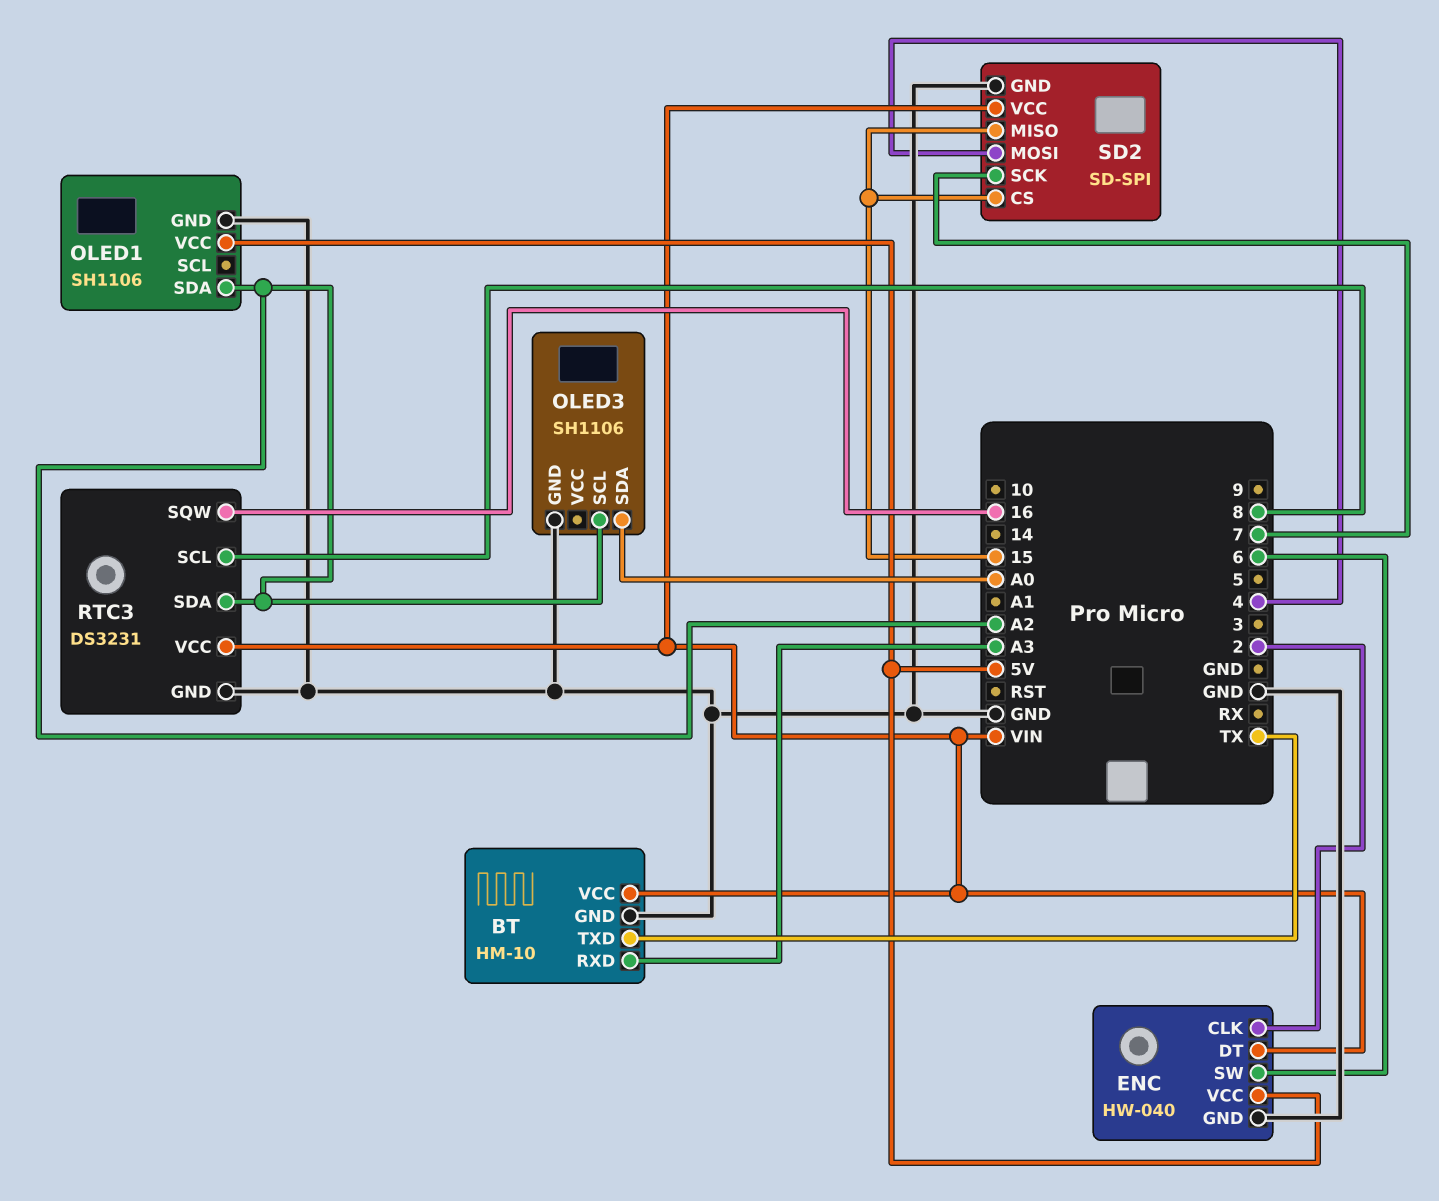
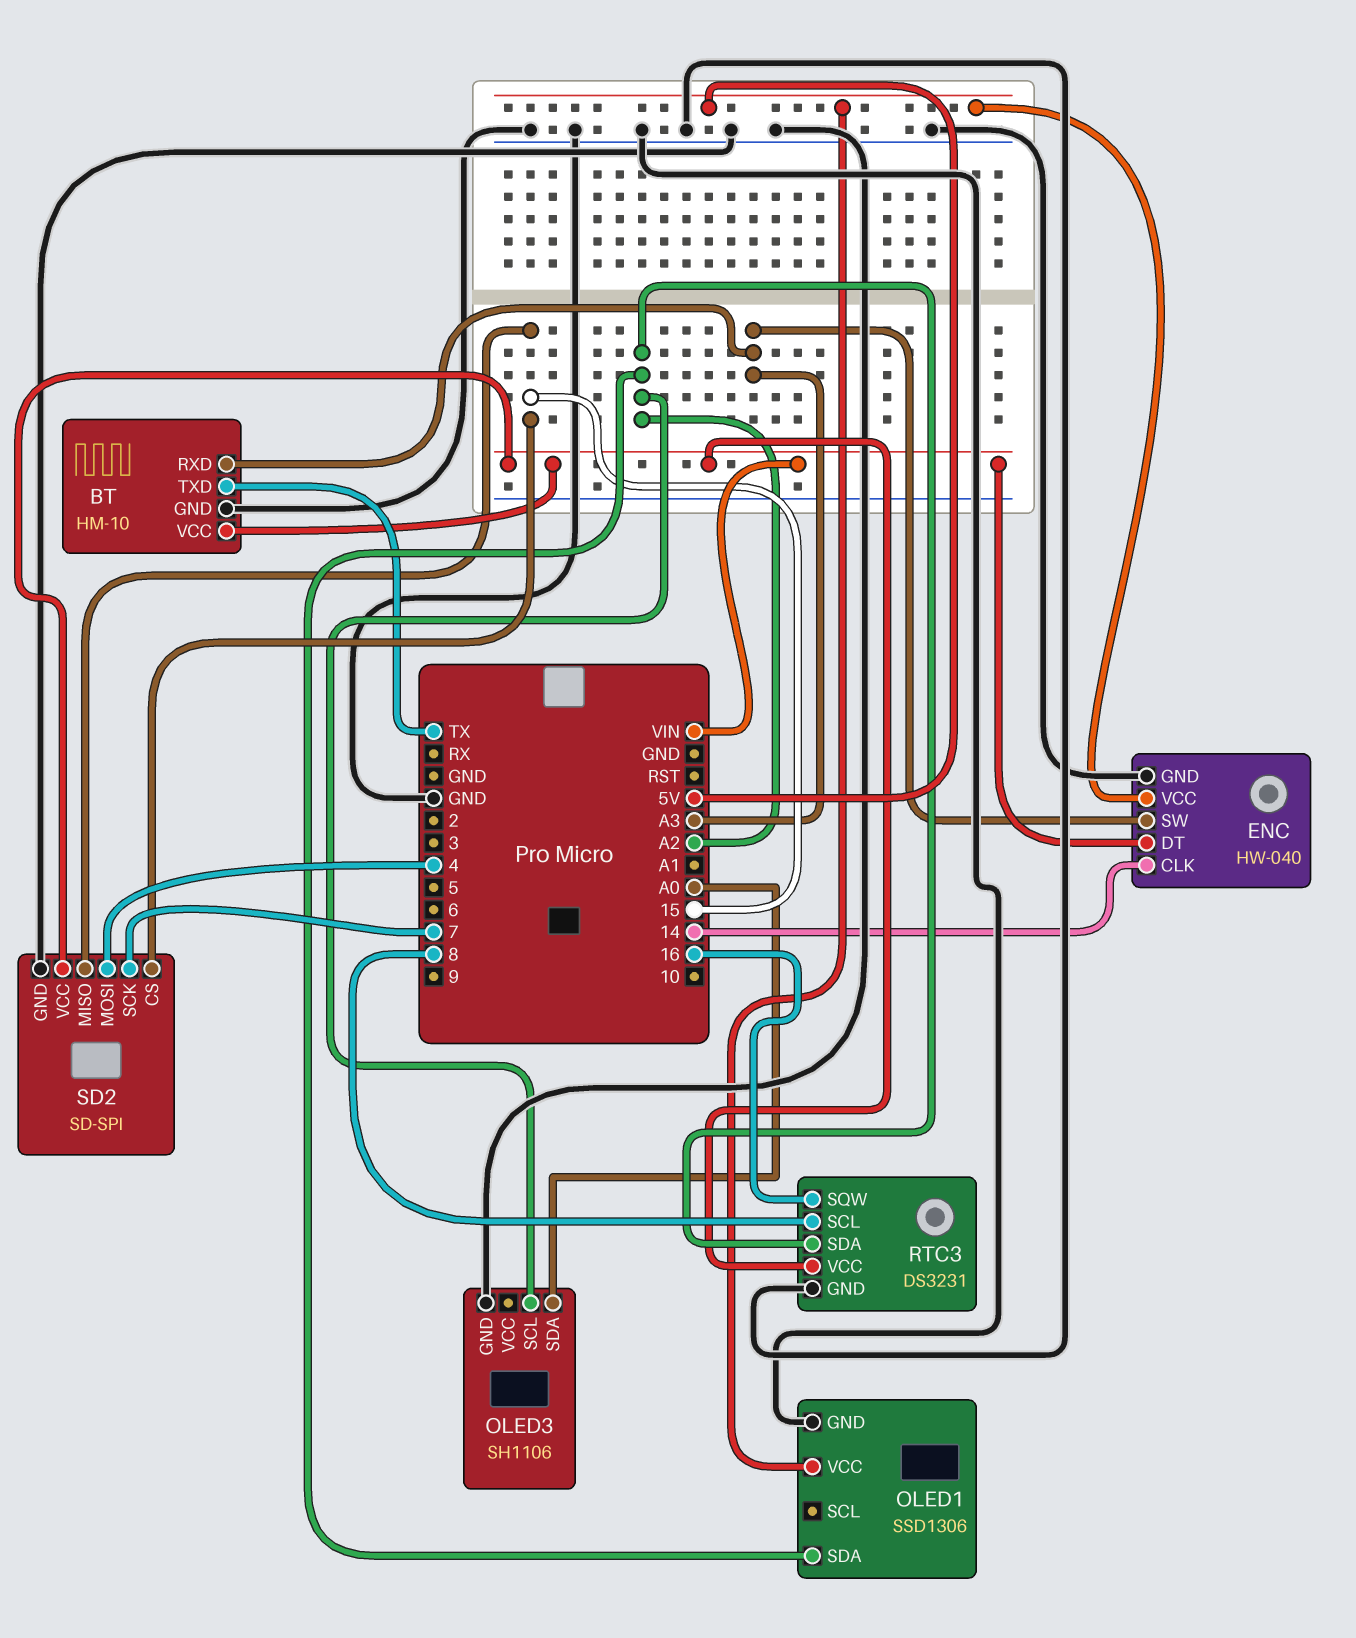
ENC pin CLK: 2 -> 14
ENC pin SW: 6 -> A3
OLED1: SH1106 -> SSD1306

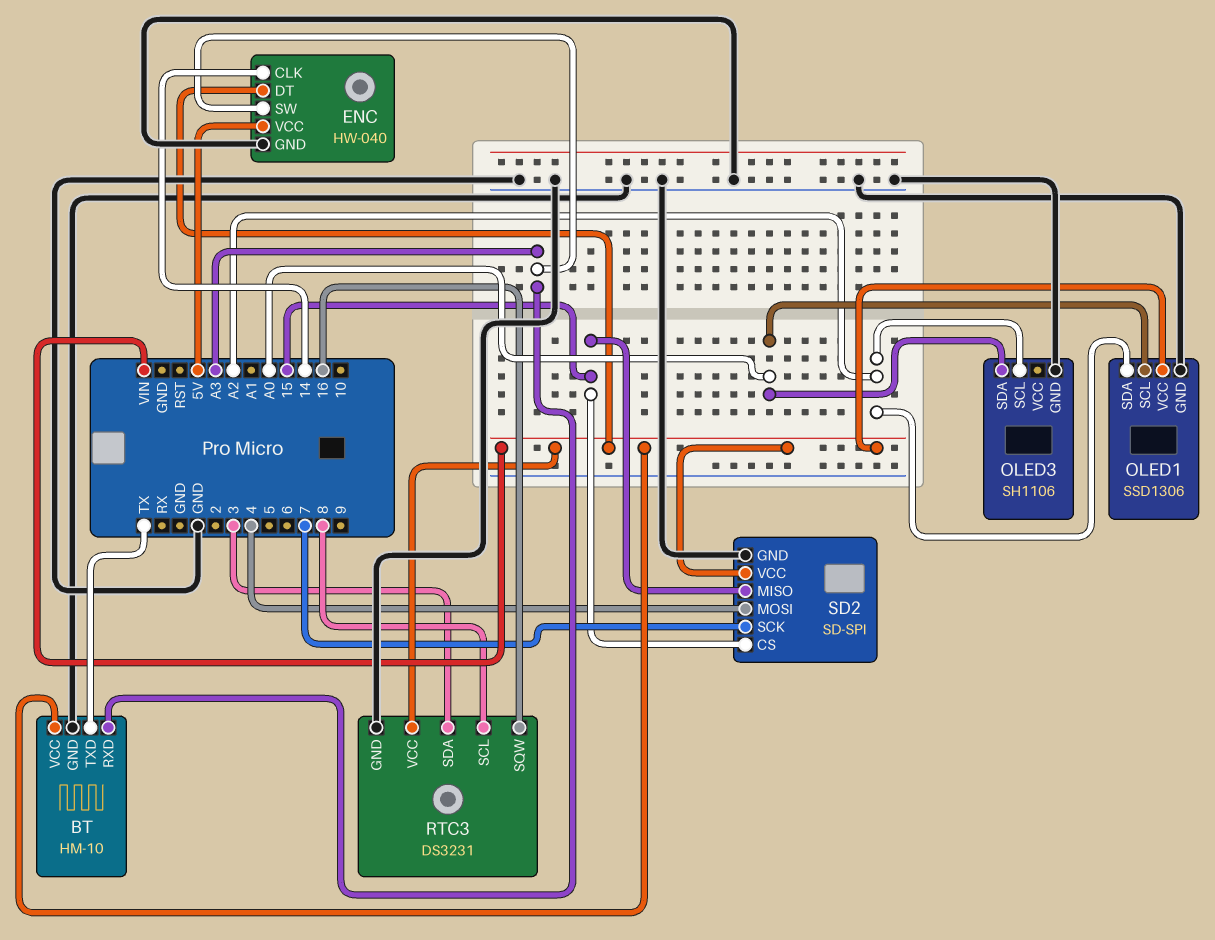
OLED1 pin SCL: none -> A0
OLED1 pin VCC: 5V -> VIN
RTC3 pin SDA: A2 -> 3

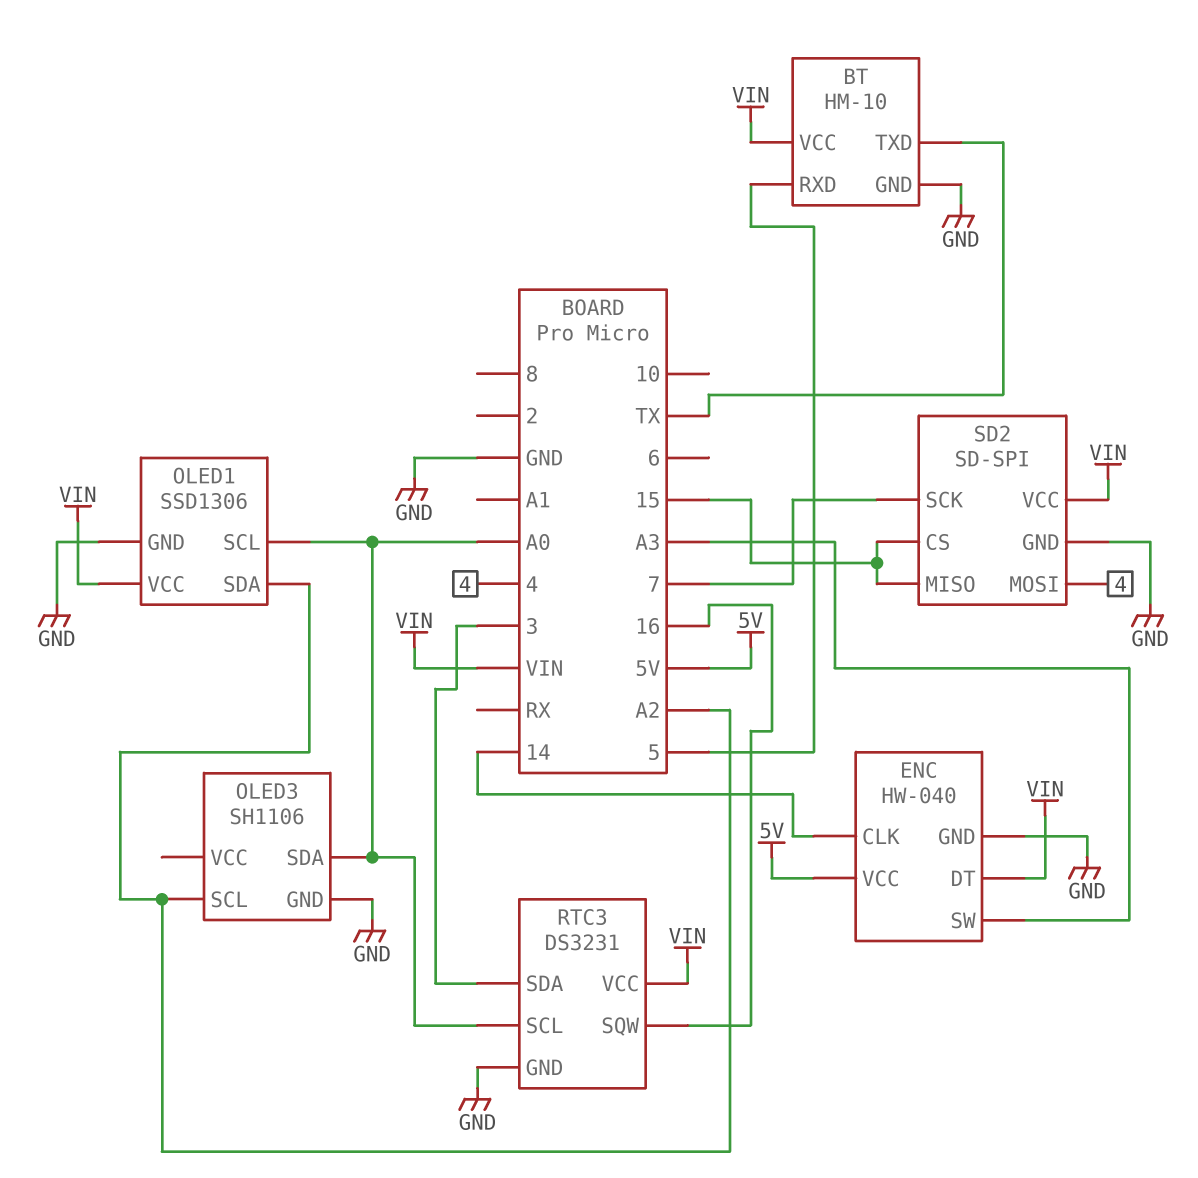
BT pin RXD: A3 -> 5
RTC3 pin SCL: 8 -> A0

